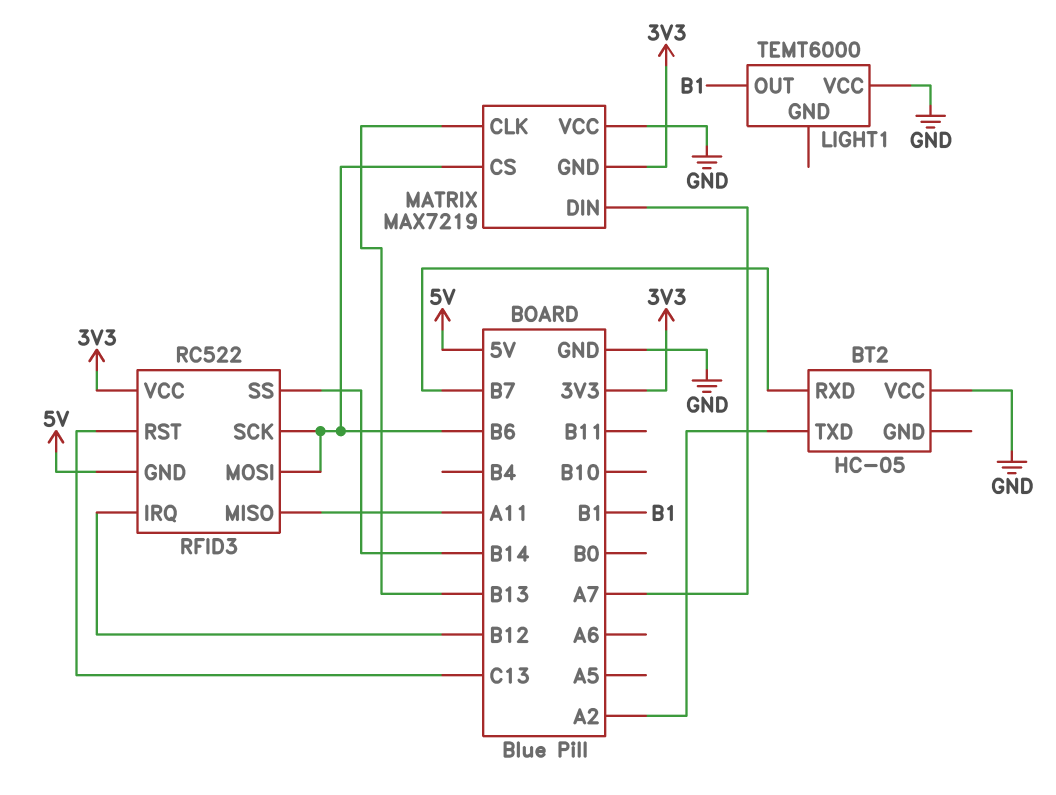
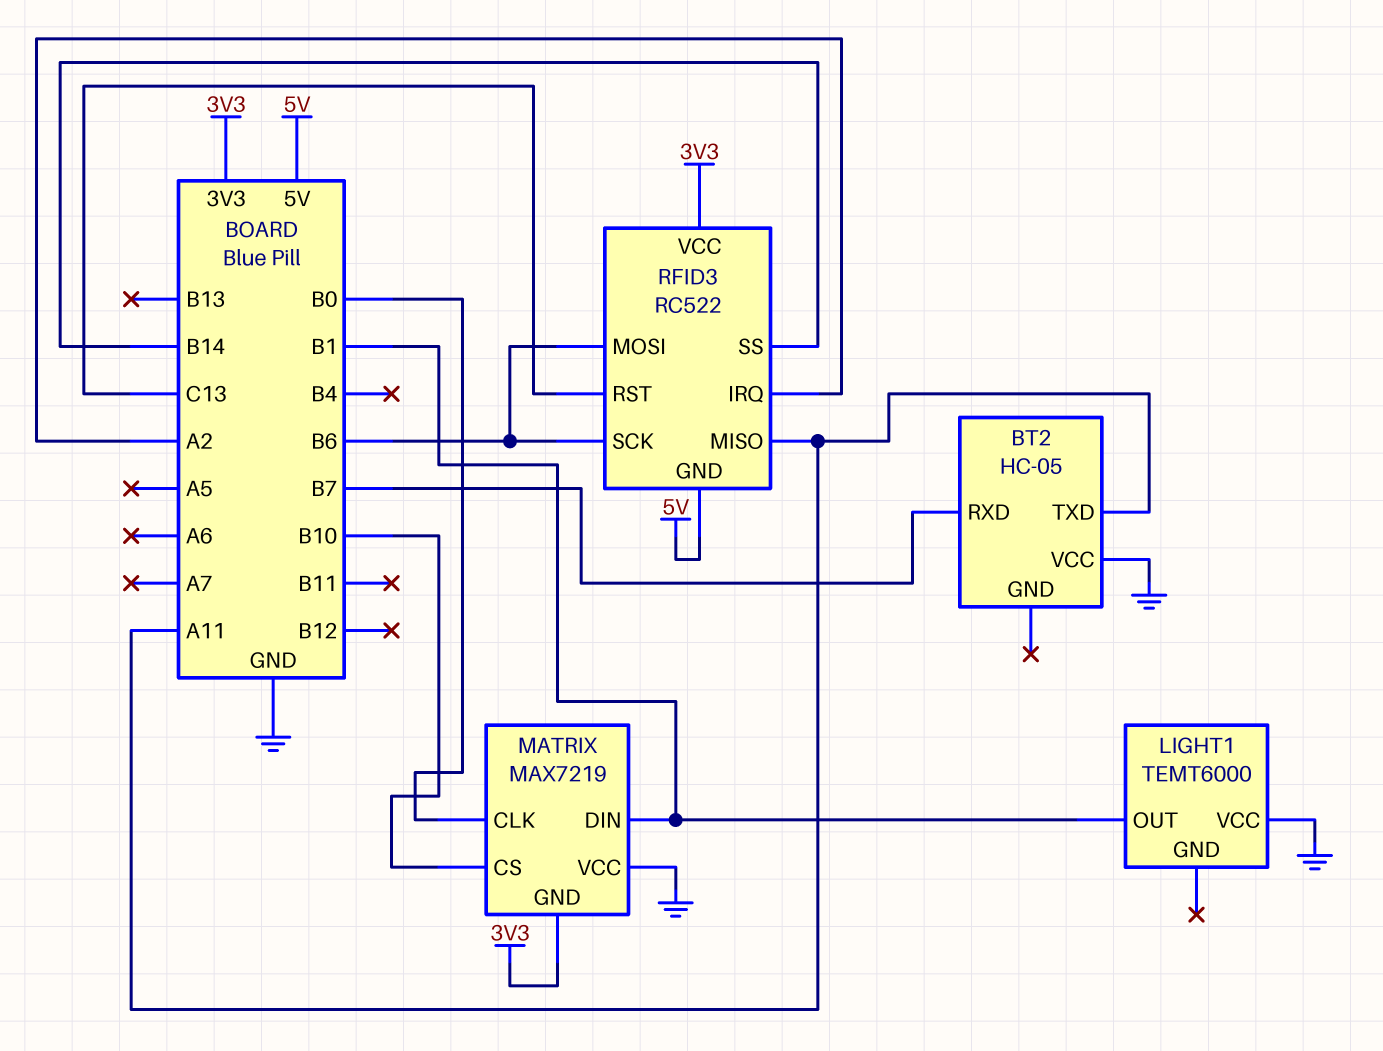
BT2 pin TXD: A2 -> A11
MATRIX pin CLK: B13 -> B0
MATRIX pin CS: B6 -> B10
MATRIX pin DIN: A7 -> B1
RFID3 pin IRQ: B12 -> A2

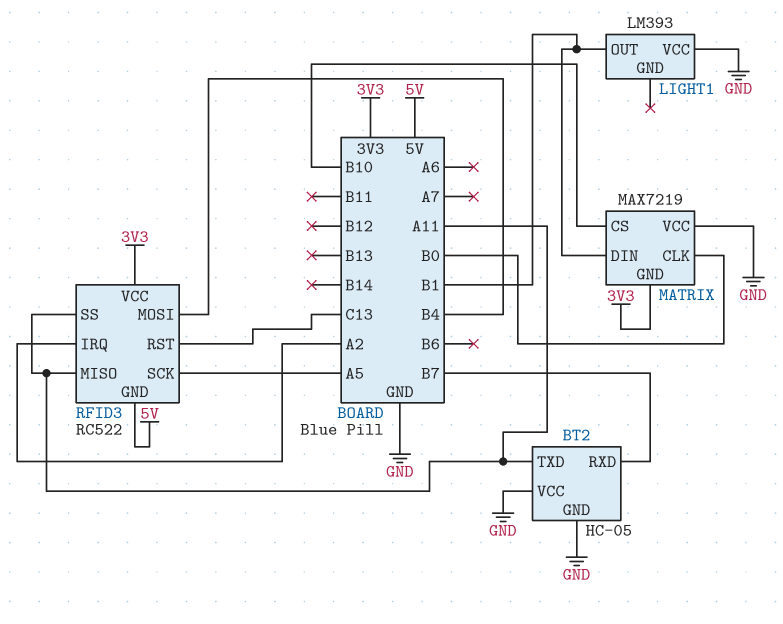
BT2 pin GND: none -> GND
LIGHT1: TEMT6000 -> LM393
RFID3 pin MOSI: B6 -> B4
RFID3 pin SCK: B6 -> A5
RFID3 pin SS: B14 -> A11

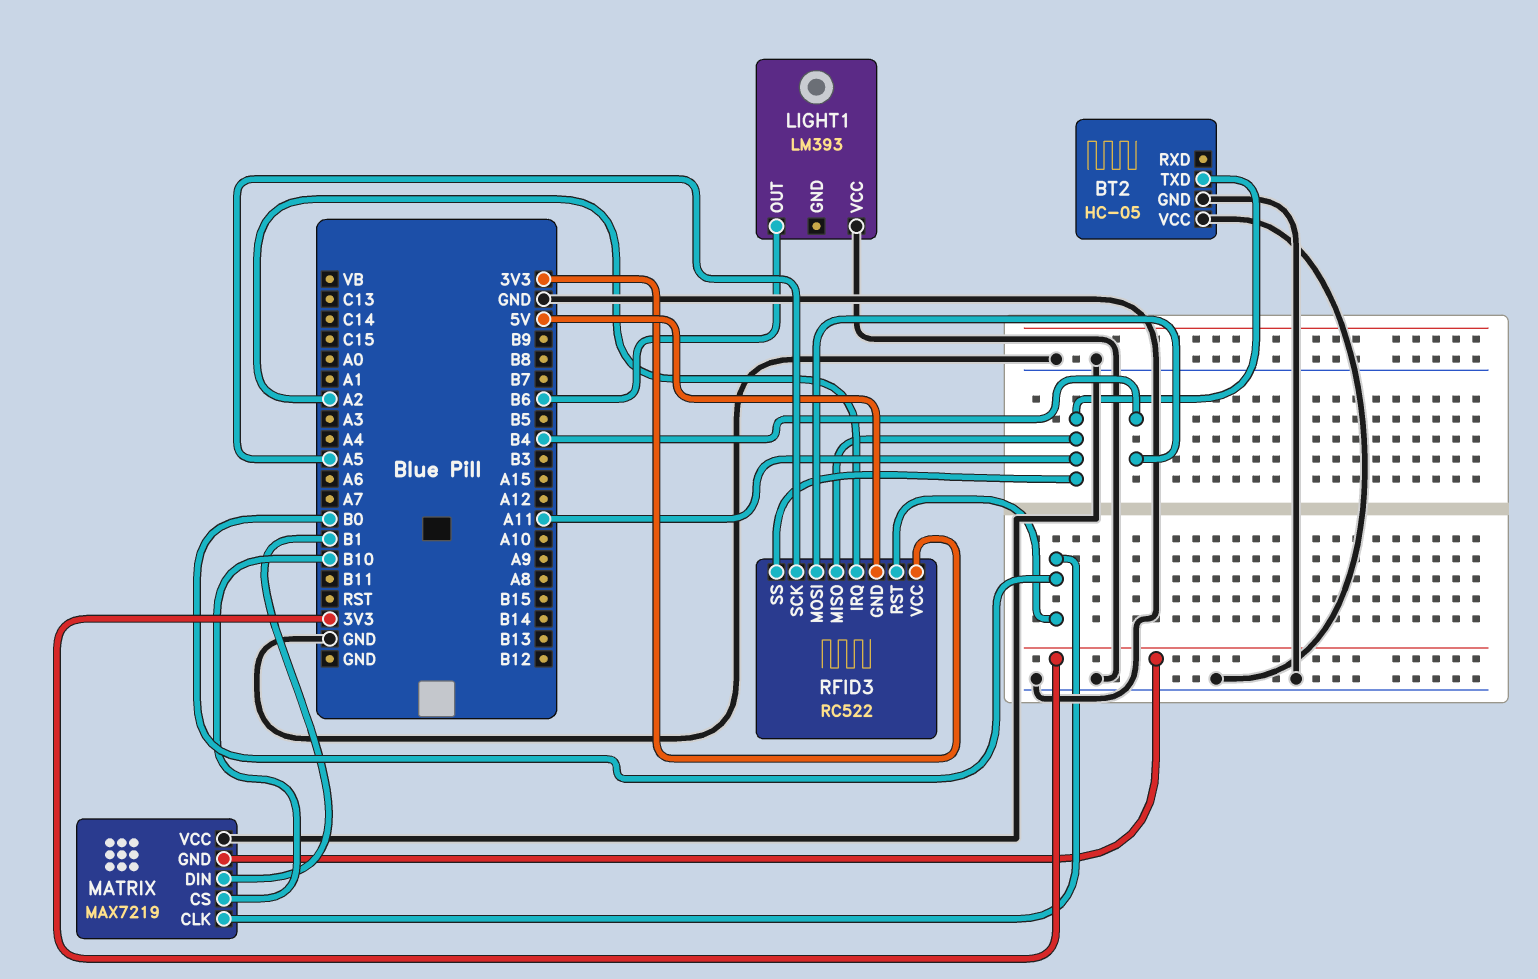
BT2 pin RXD: B7 -> none
LIGHT1 pin OUT: B1 -> B6
RFID3 pin RST: C13 -> B0

